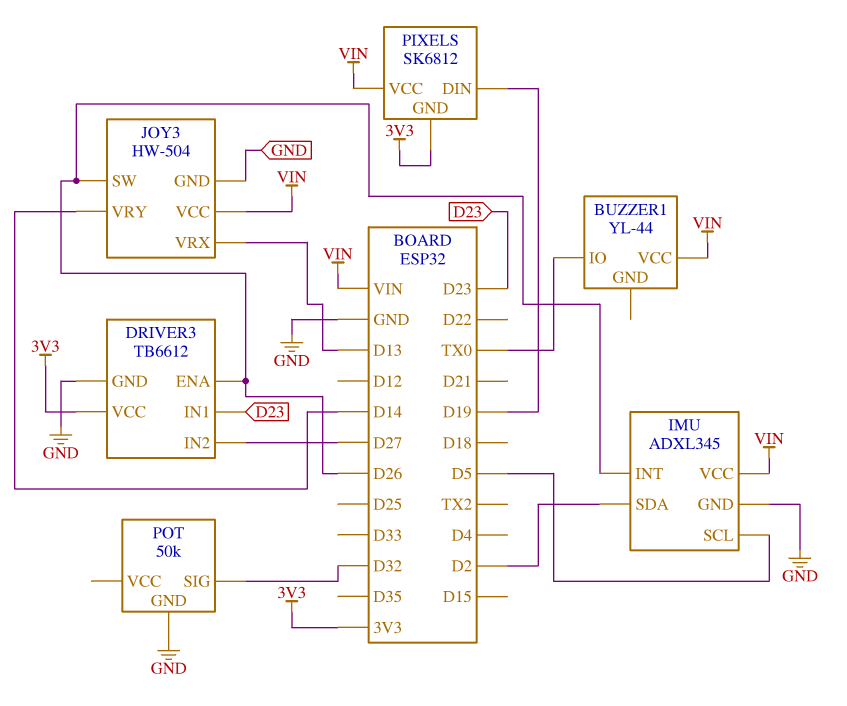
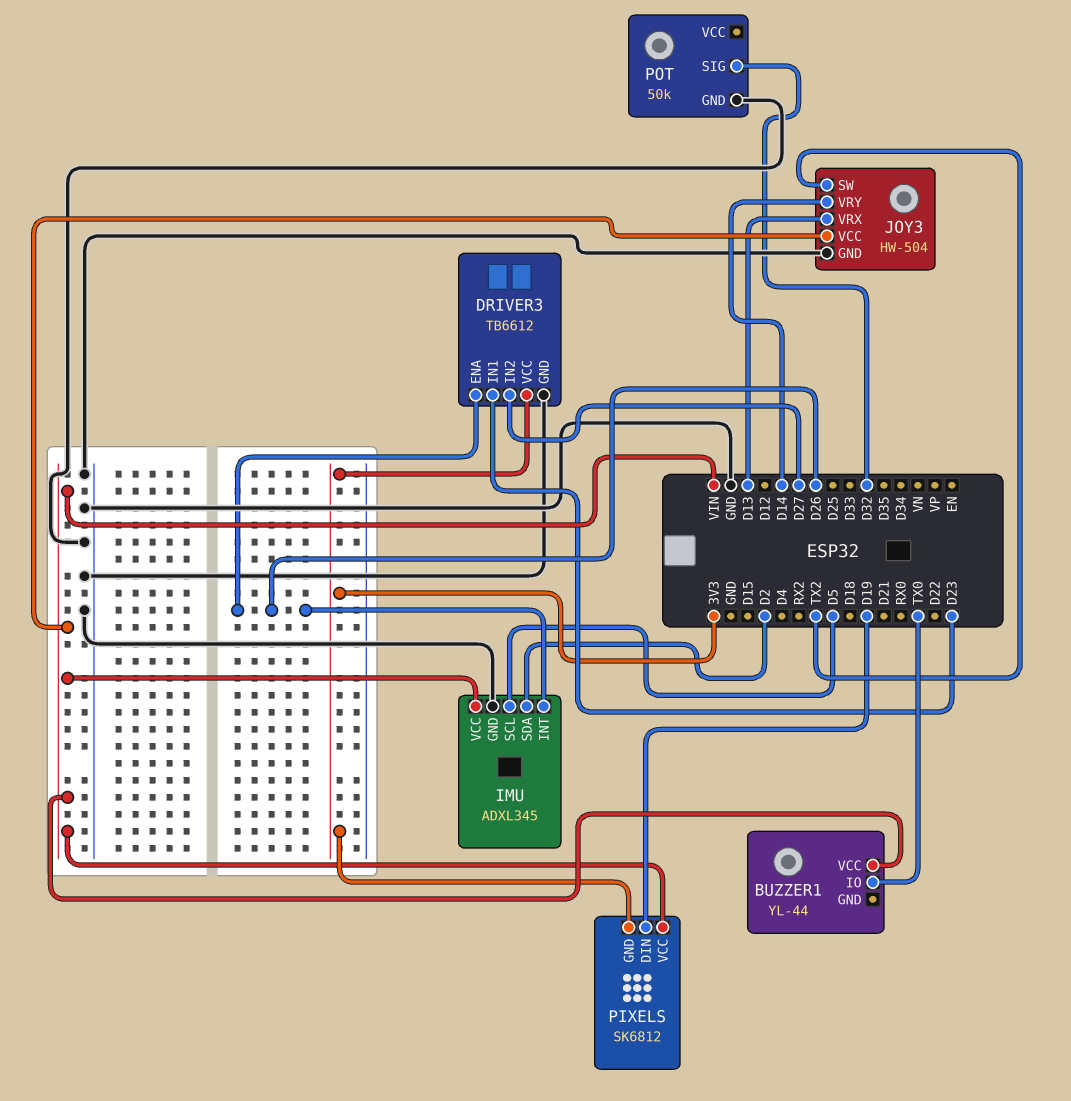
JOY3 pin SW: D26 -> TX2

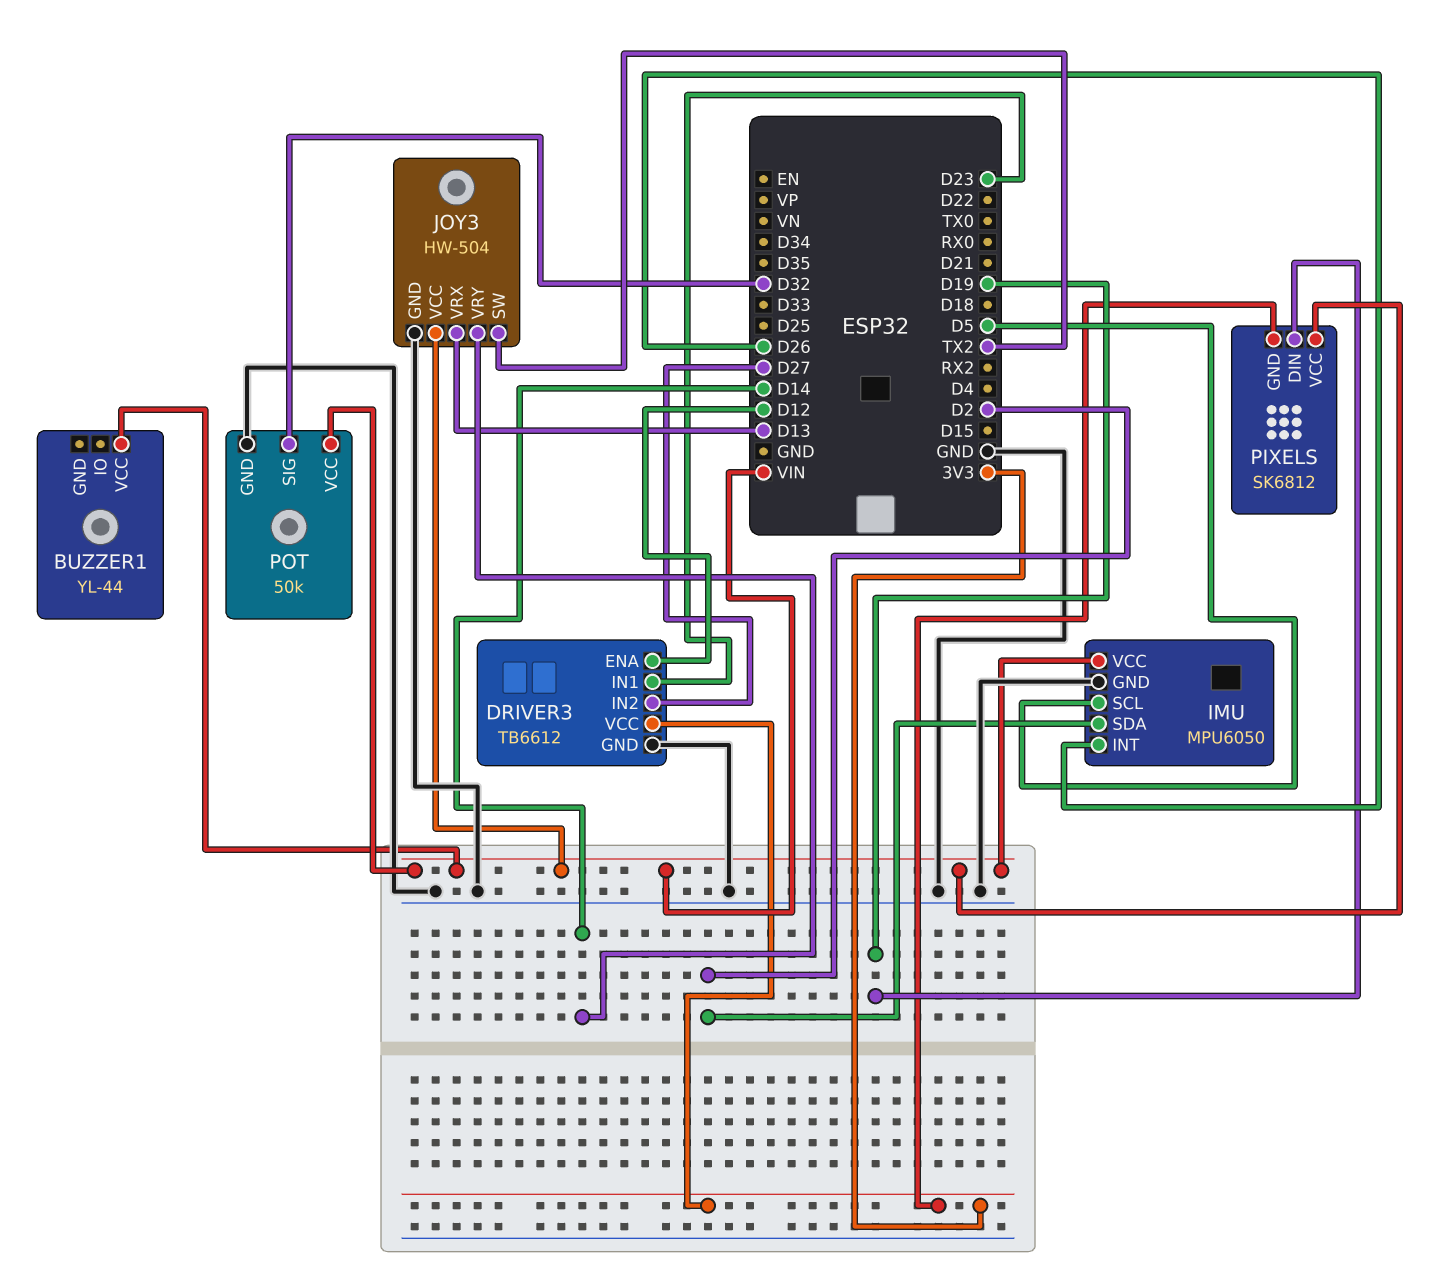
BUZZER1 pin IO: TX0 -> none
DRIVER3 pin ENA: D26 -> D12
IMU: ADXL345 -> MPU6050
POT pin VCC: none -> VIN

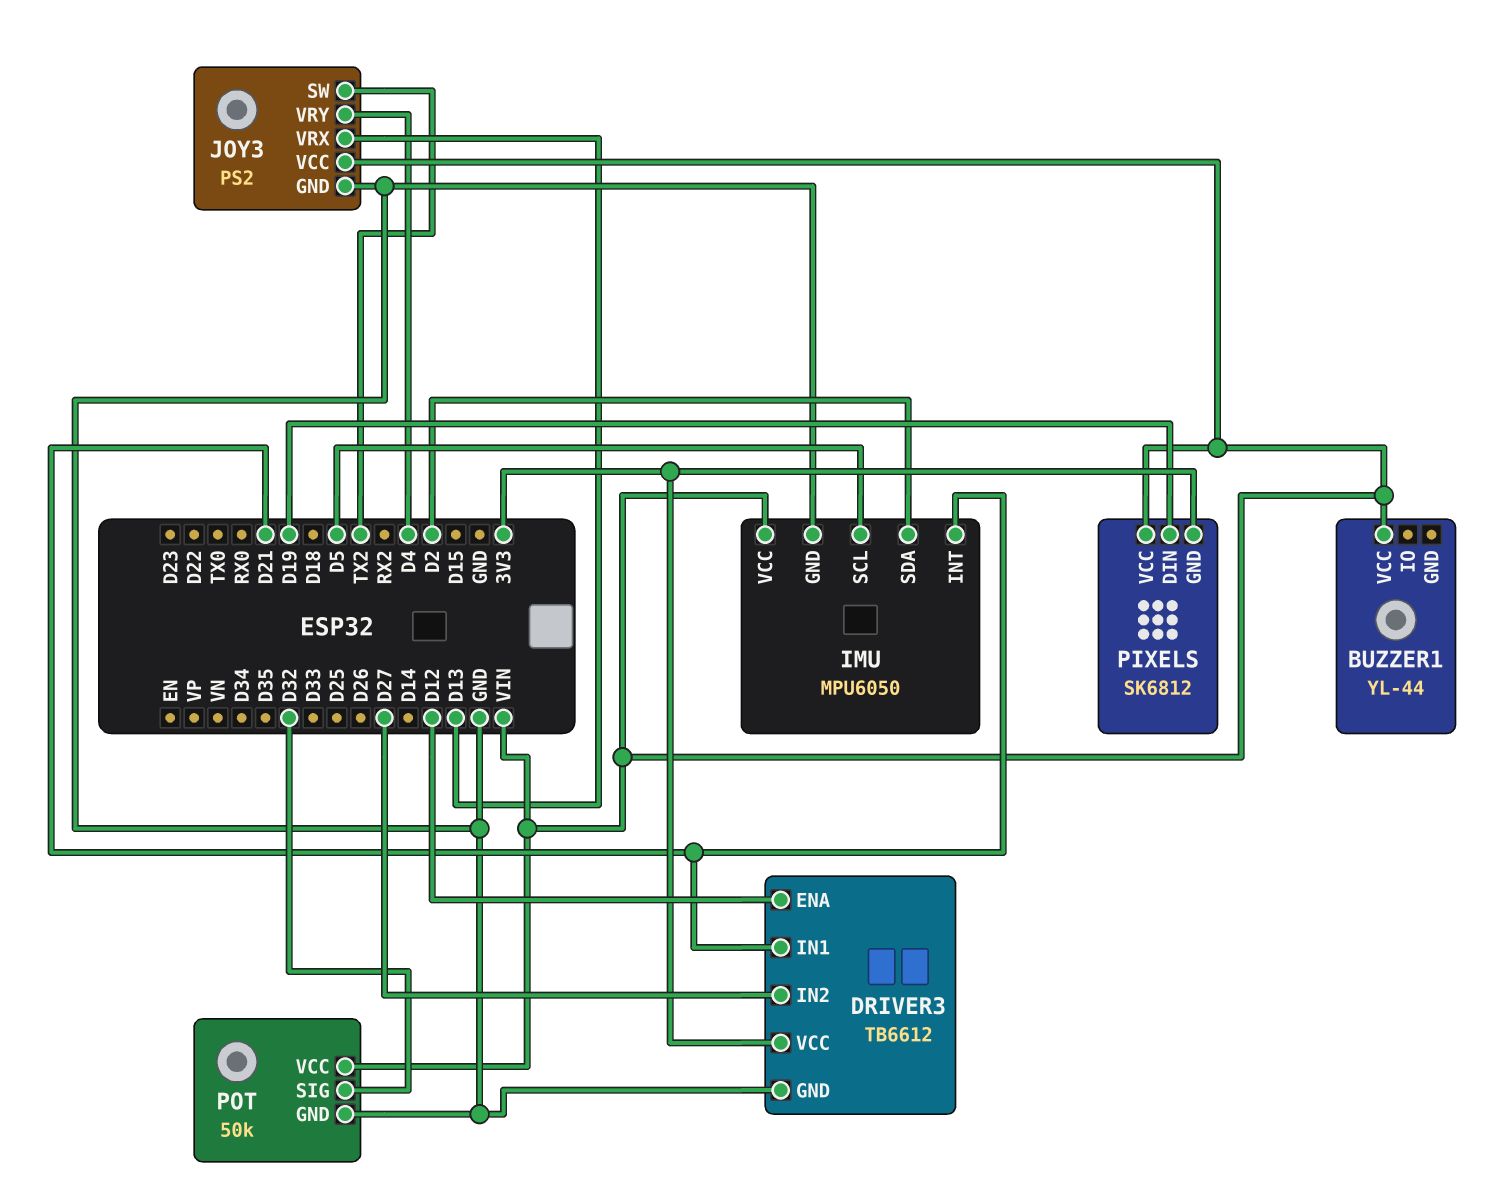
DRIVER3 pin IN1: D23 -> D21
IMU pin INT: D26 -> D21
JOY3: HW-504 -> PS2
JOY3 pin VRY: D14 -> D4

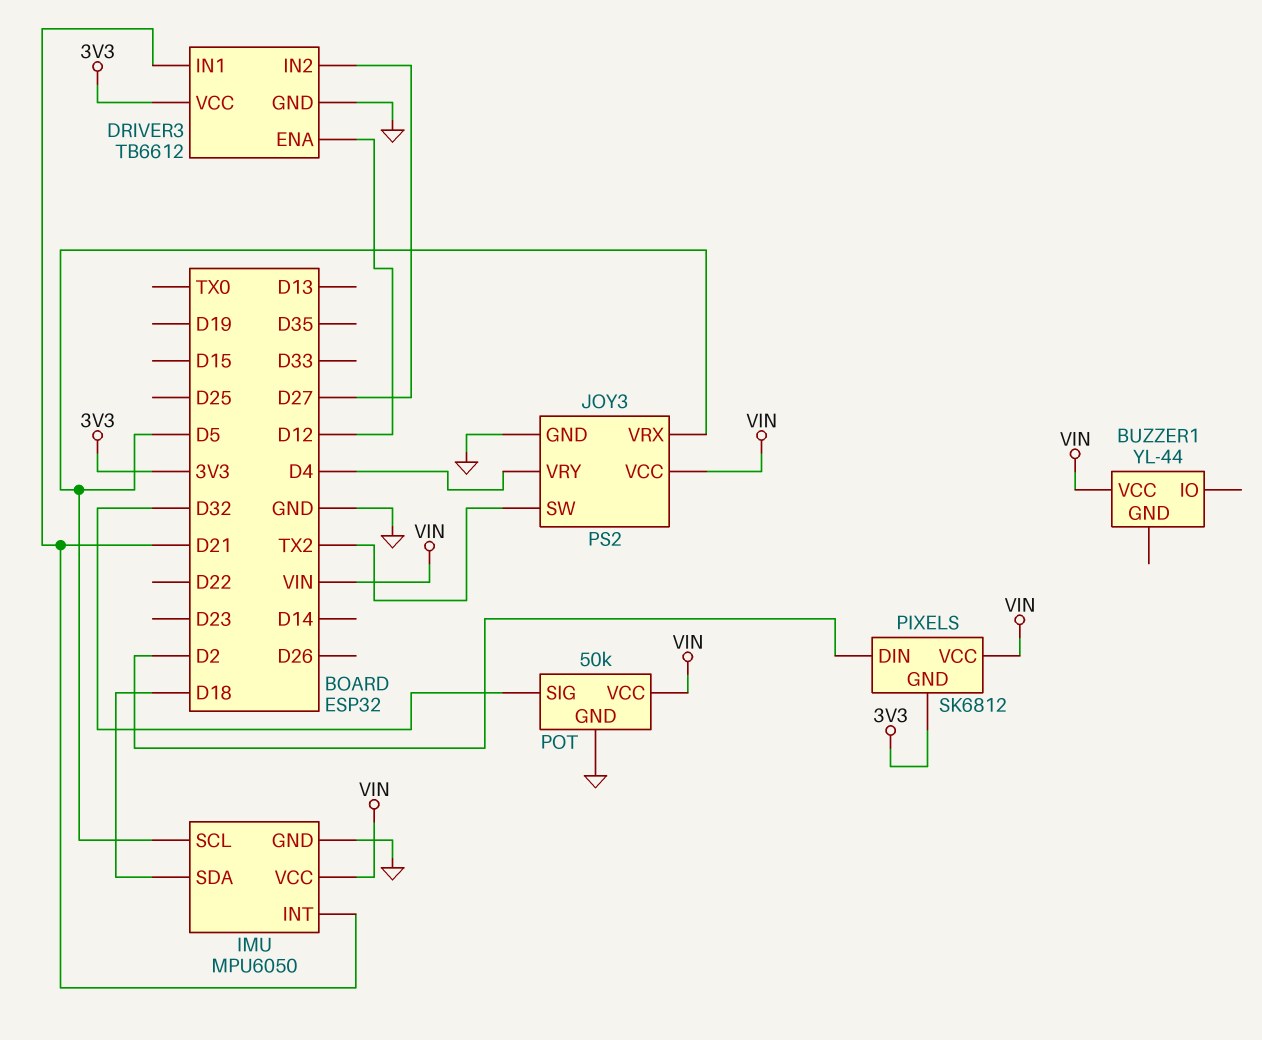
IMU pin SDA: D2 -> D18
JOY3 pin VRX: D13 -> D5
PIXELS pin DIN: D19 -> D2

